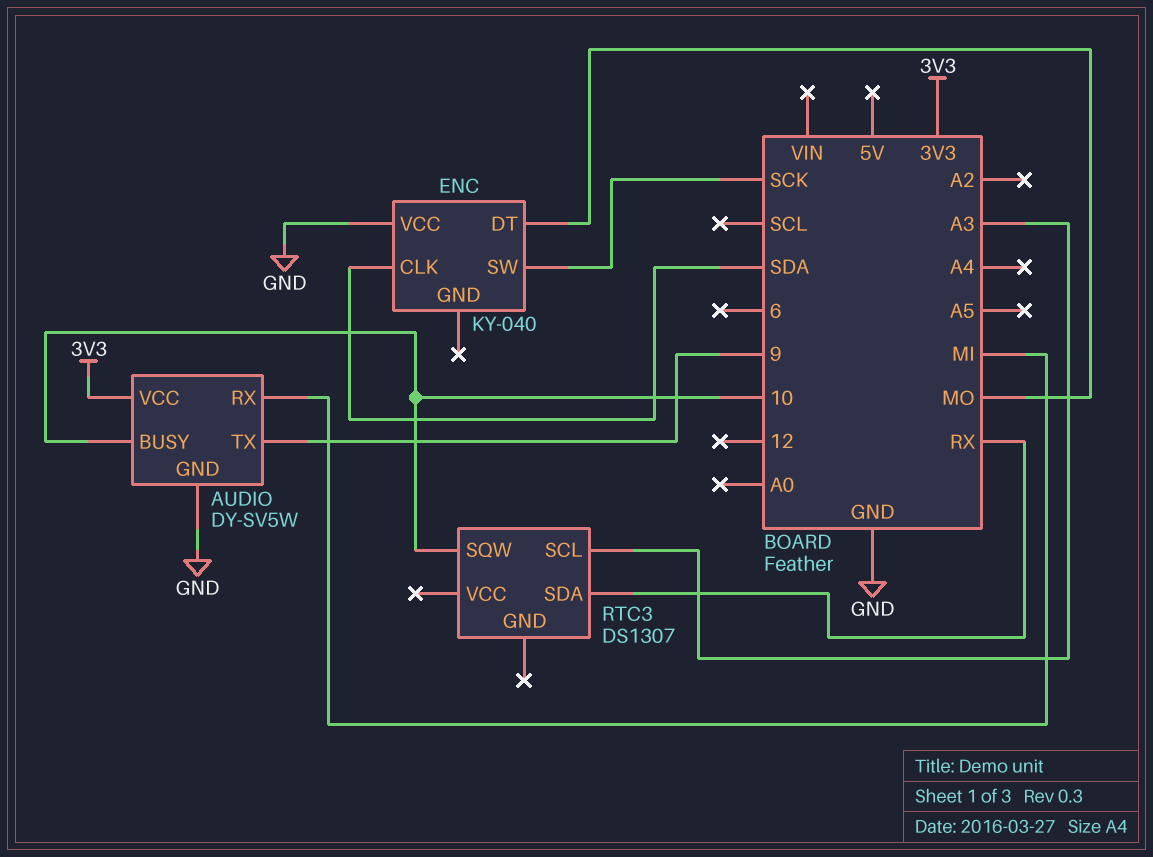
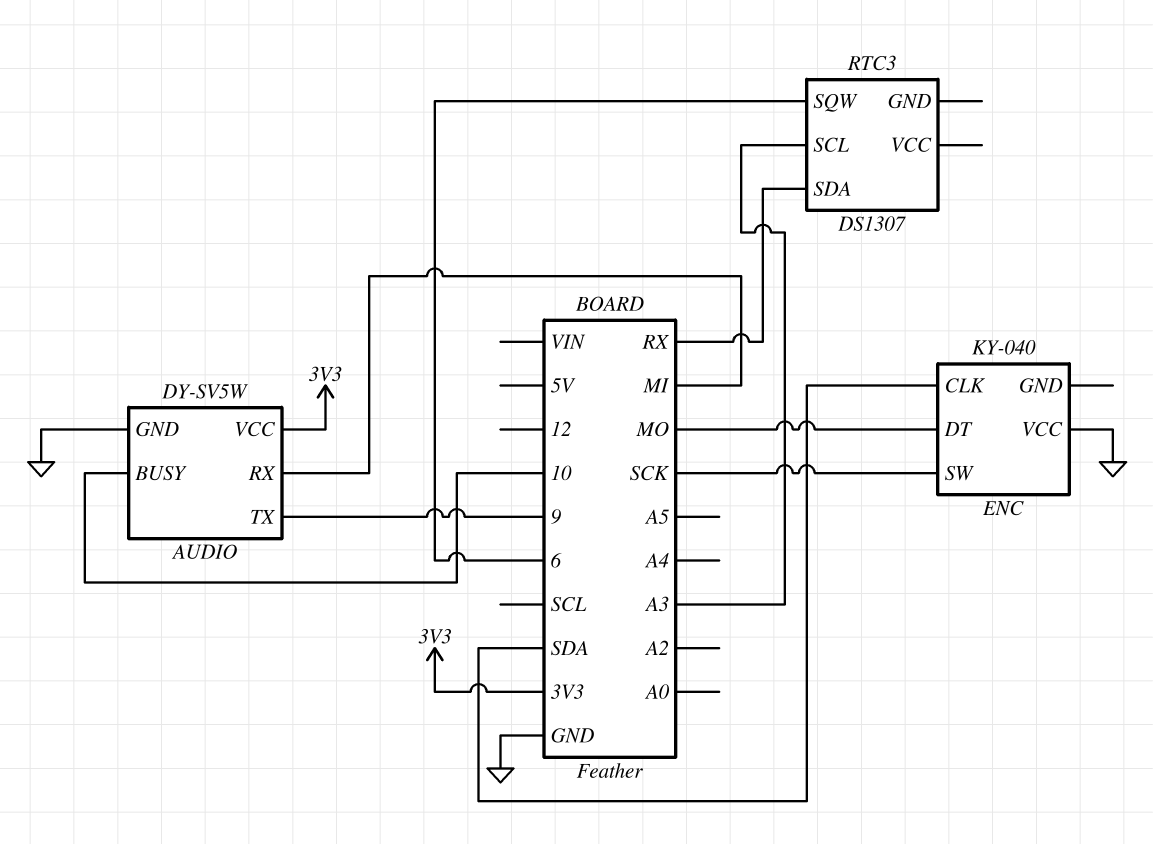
RTC3 pin SQW: 10 -> 6

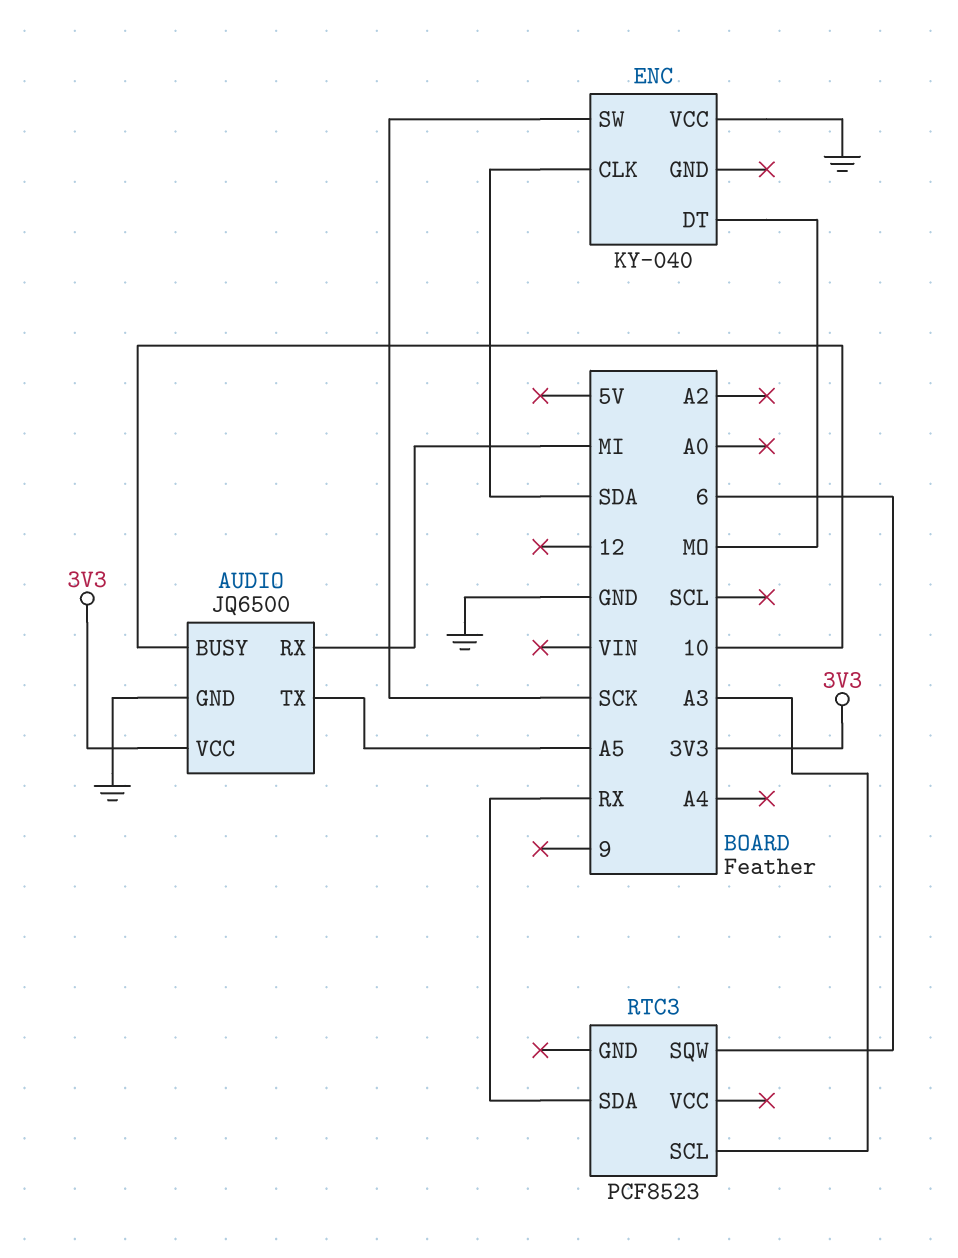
AUDIO: DY-SV5W -> JQ6500
AUDIO pin TX: 9 -> A5
RTC3: DS1307 -> PCF8523

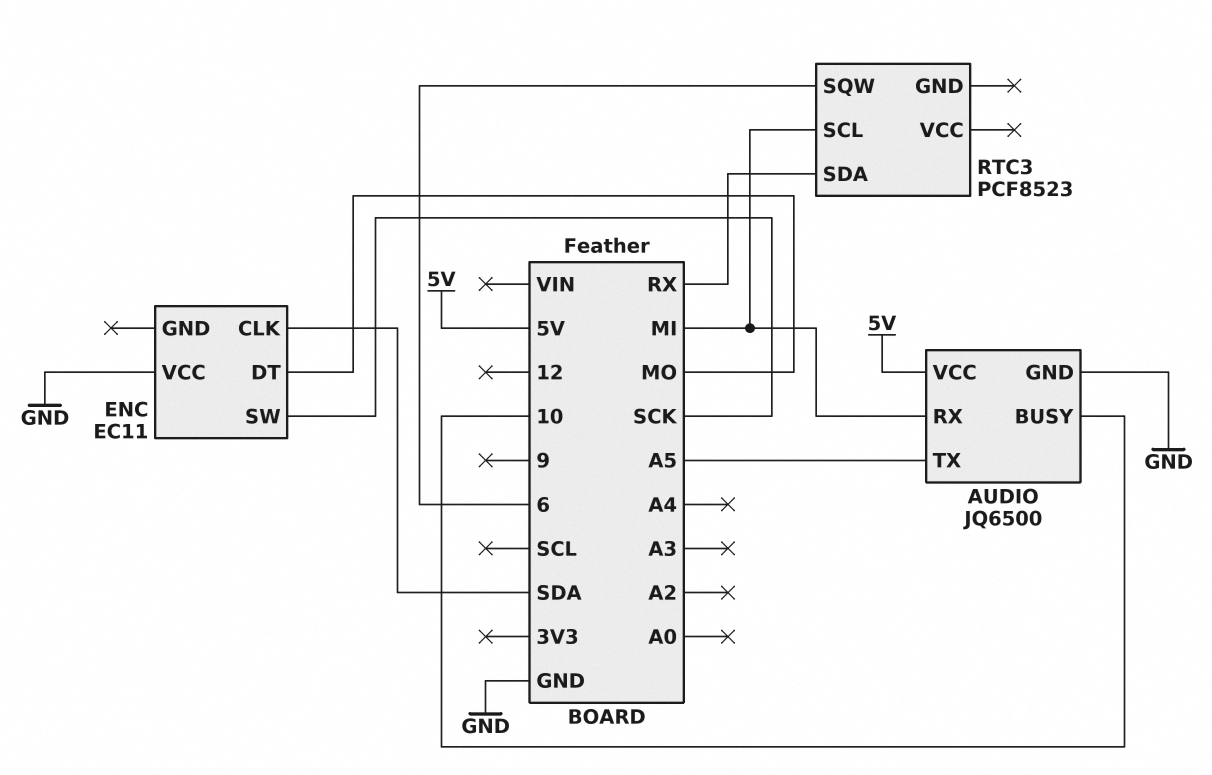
AUDIO pin VCC: 3V3 -> 5V
ENC: KY-040 -> EC11
RTC3 pin SCL: A3 -> MI

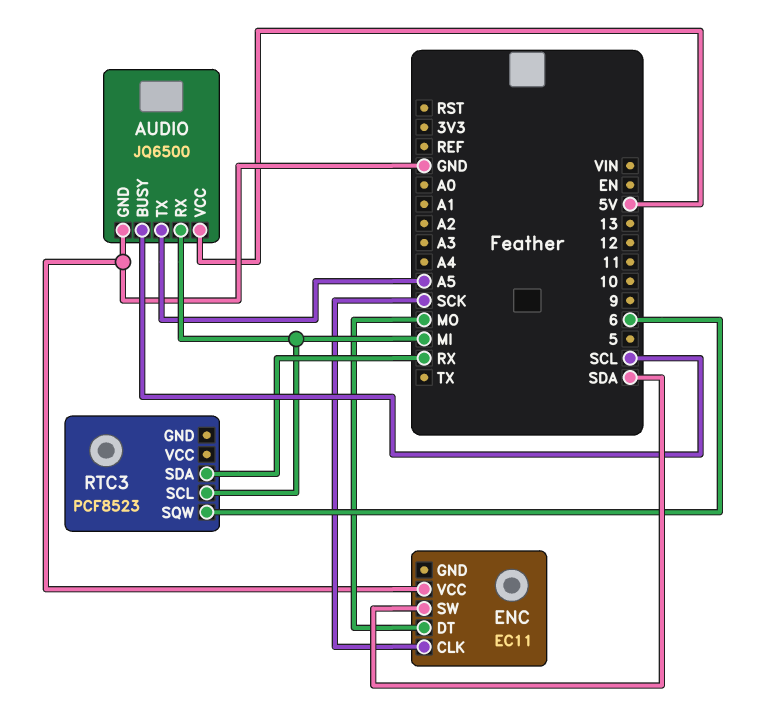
AUDIO pin BUSY: 10 -> SCL
ENC pin CLK: SDA -> SCK
ENC pin SW: SCK -> SDA

